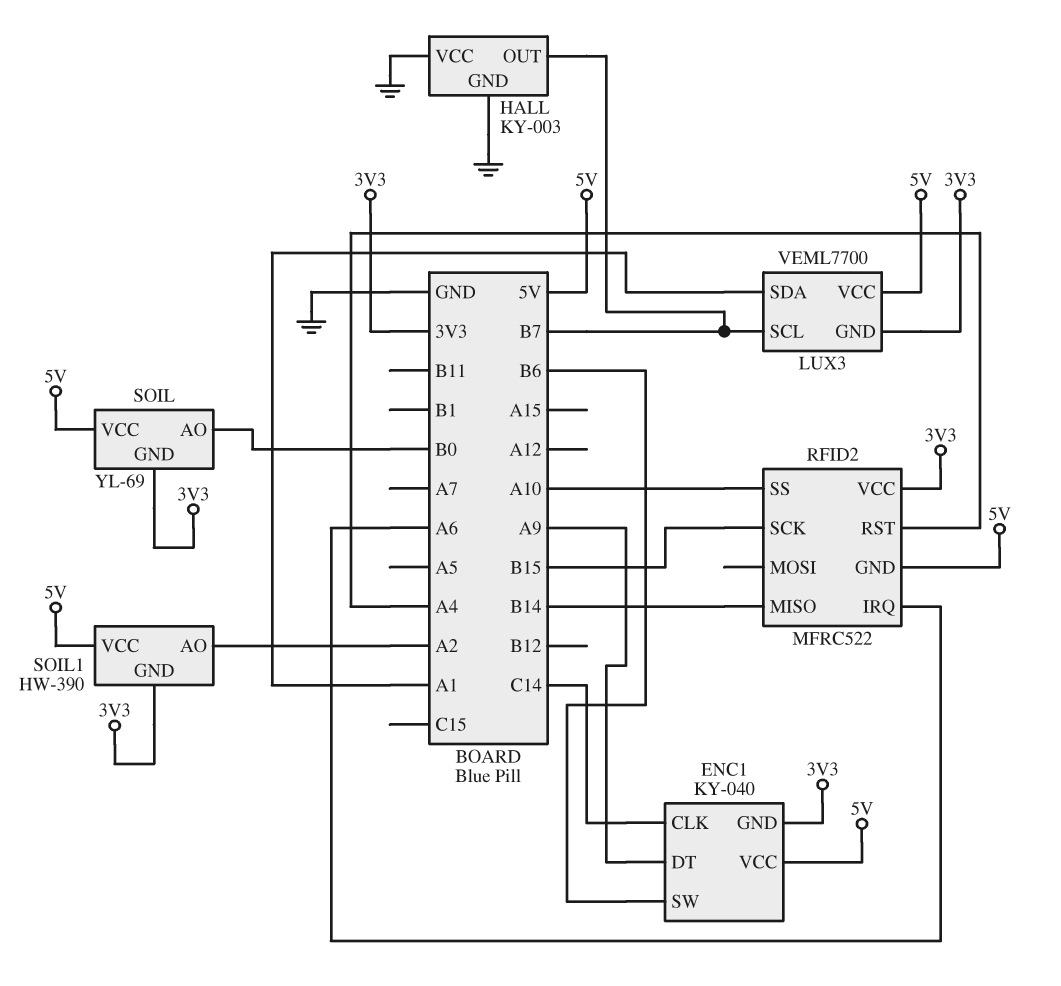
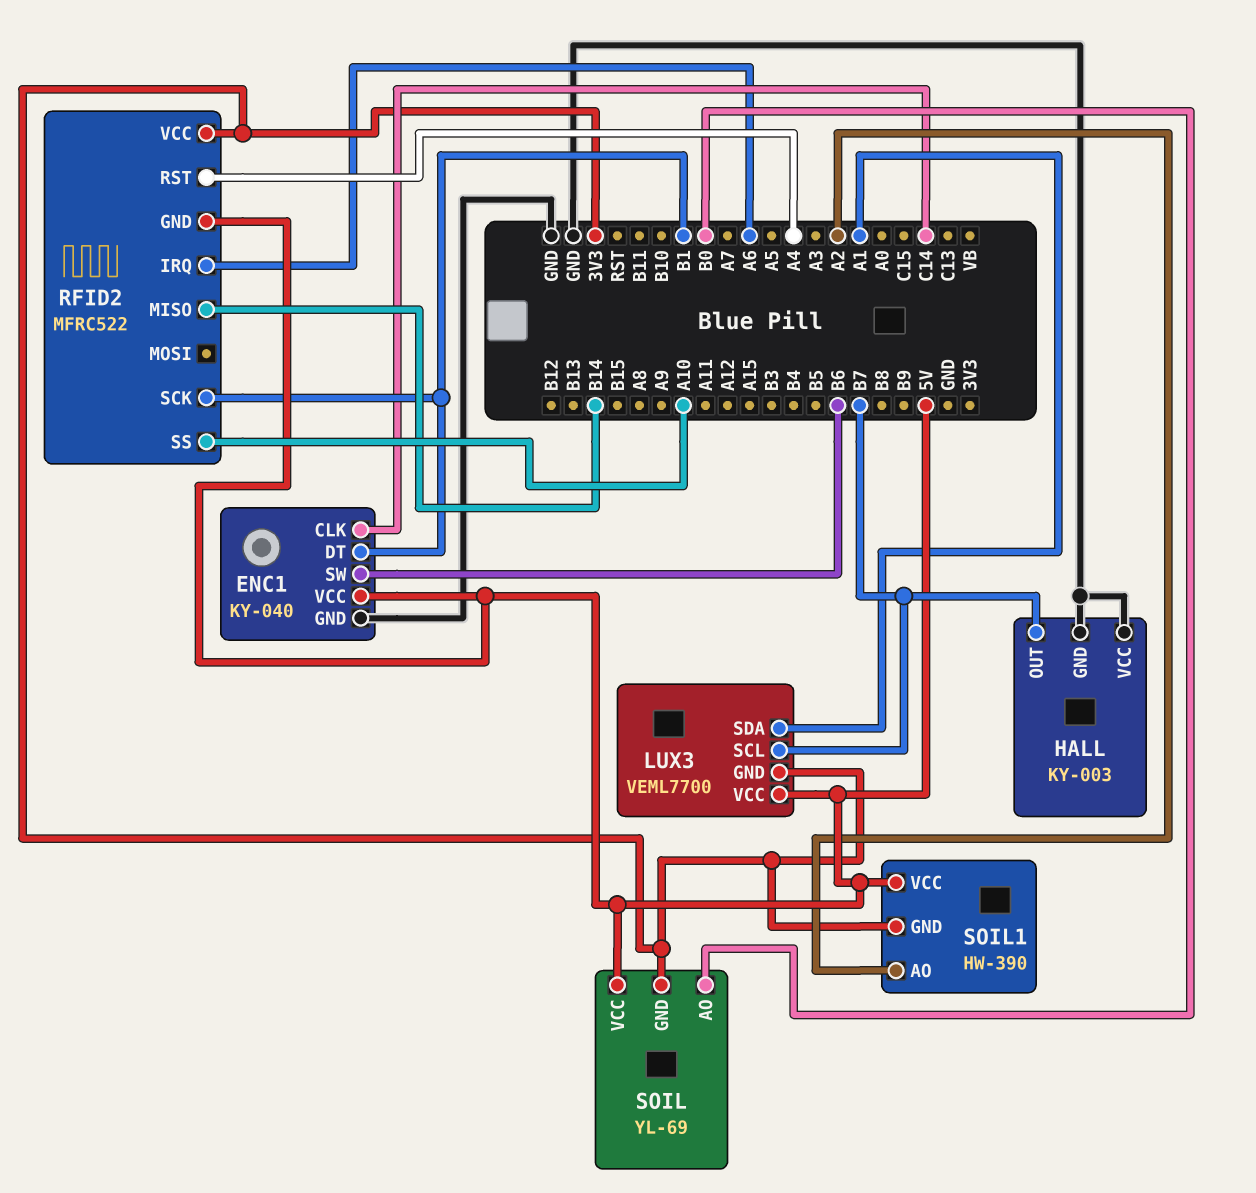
ENC1 pin DT: A9 -> B1
ENC1 pin GND: 3V3 -> GND
RFID2 pin SCK: B15 -> B1

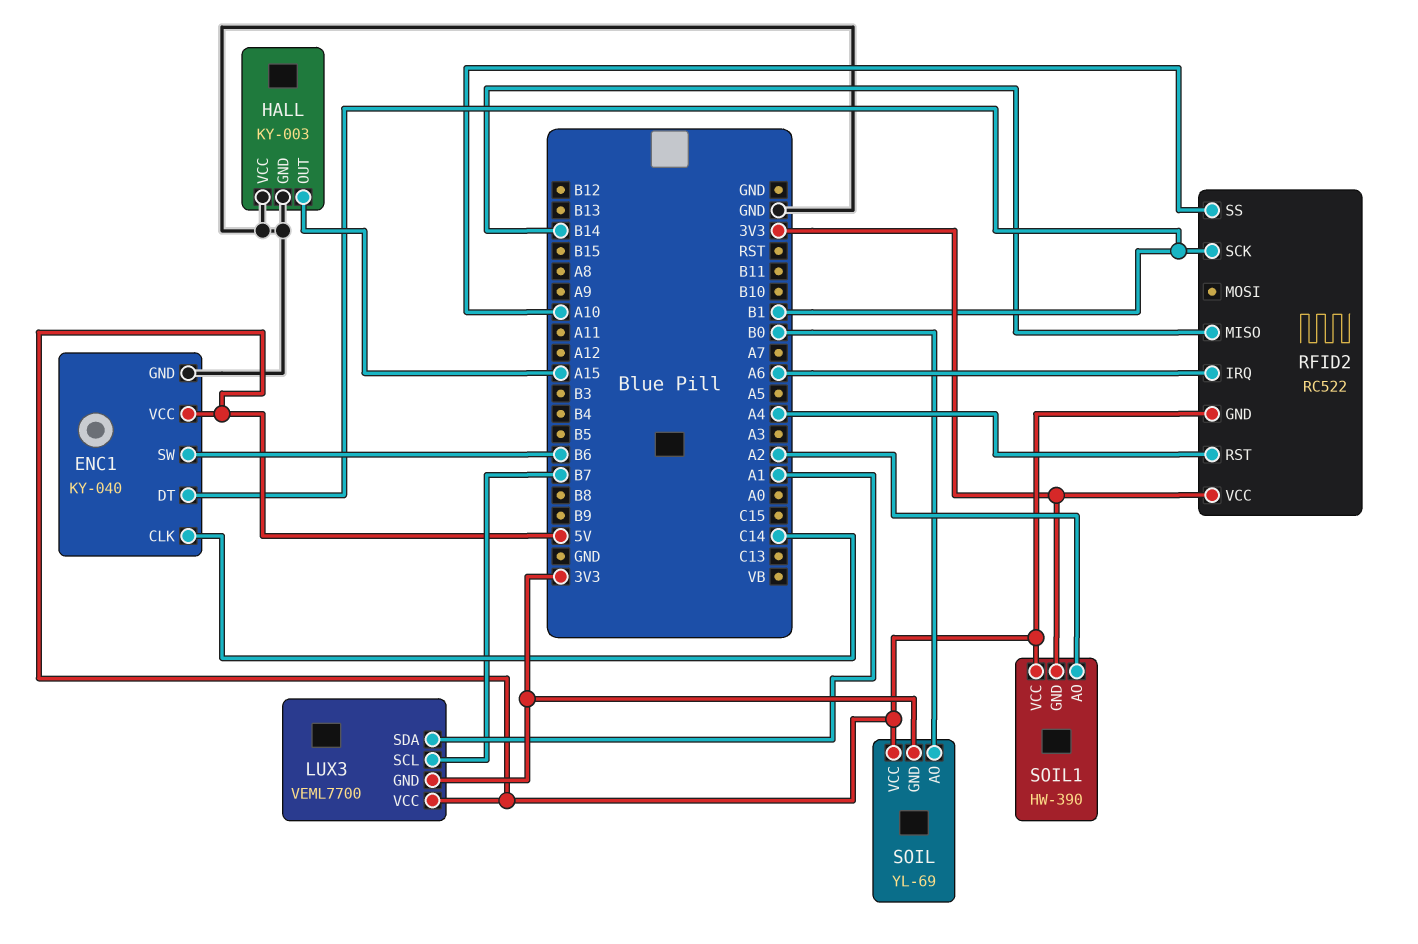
HALL pin OUT: B7 -> A15
RFID2: MFRC522 -> RC522

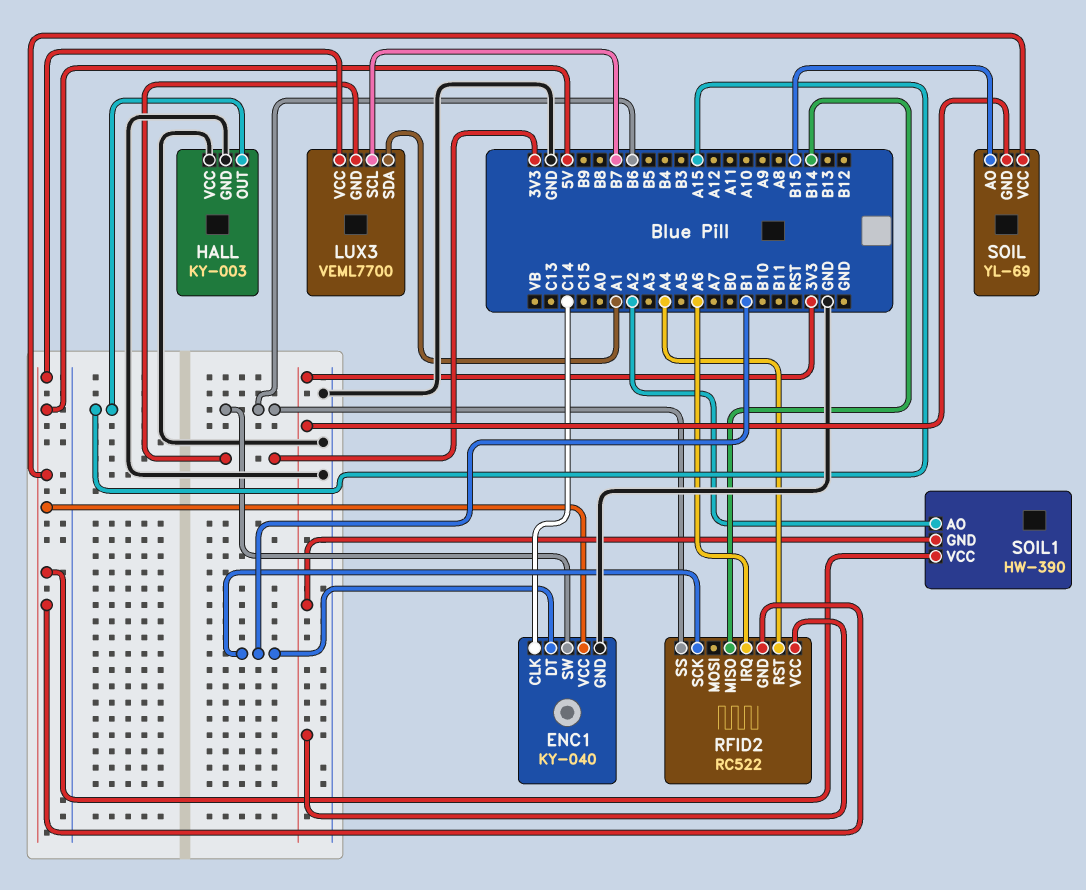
RFID2 pin SS: A10 -> B6
SOIL pin AO: B0 -> B15

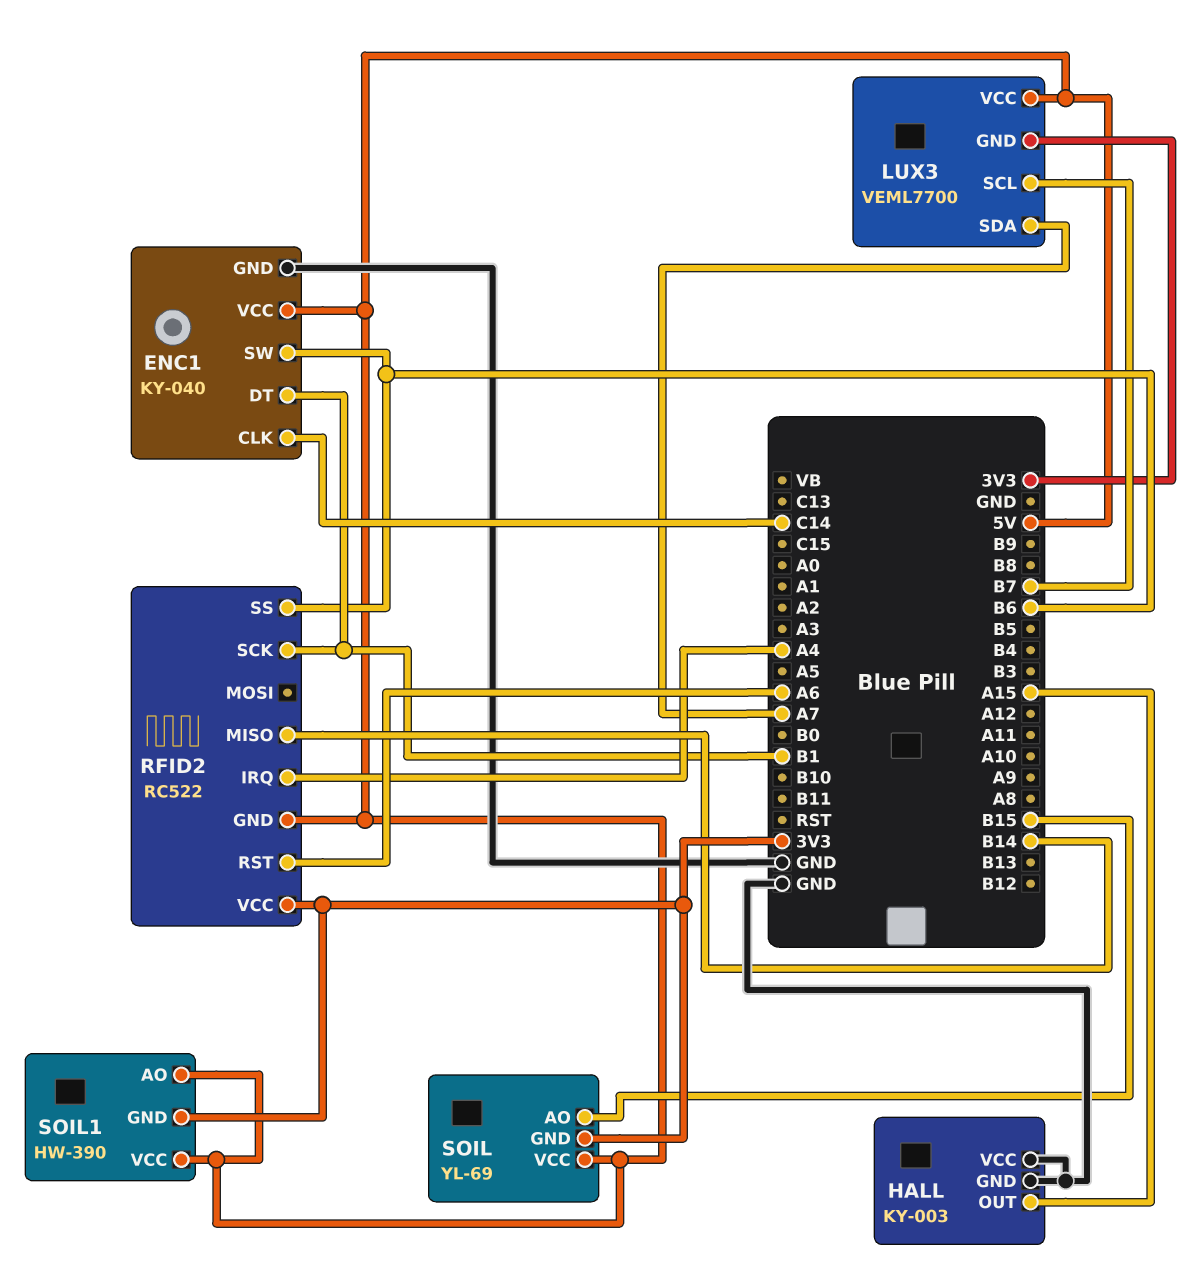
LUX3 pin SDA: A1 -> A7
RFID2 pin IRQ: A6 -> A4
RFID2 pin RST: A4 -> A6
SOIL1 pin AO: A2 -> 5V

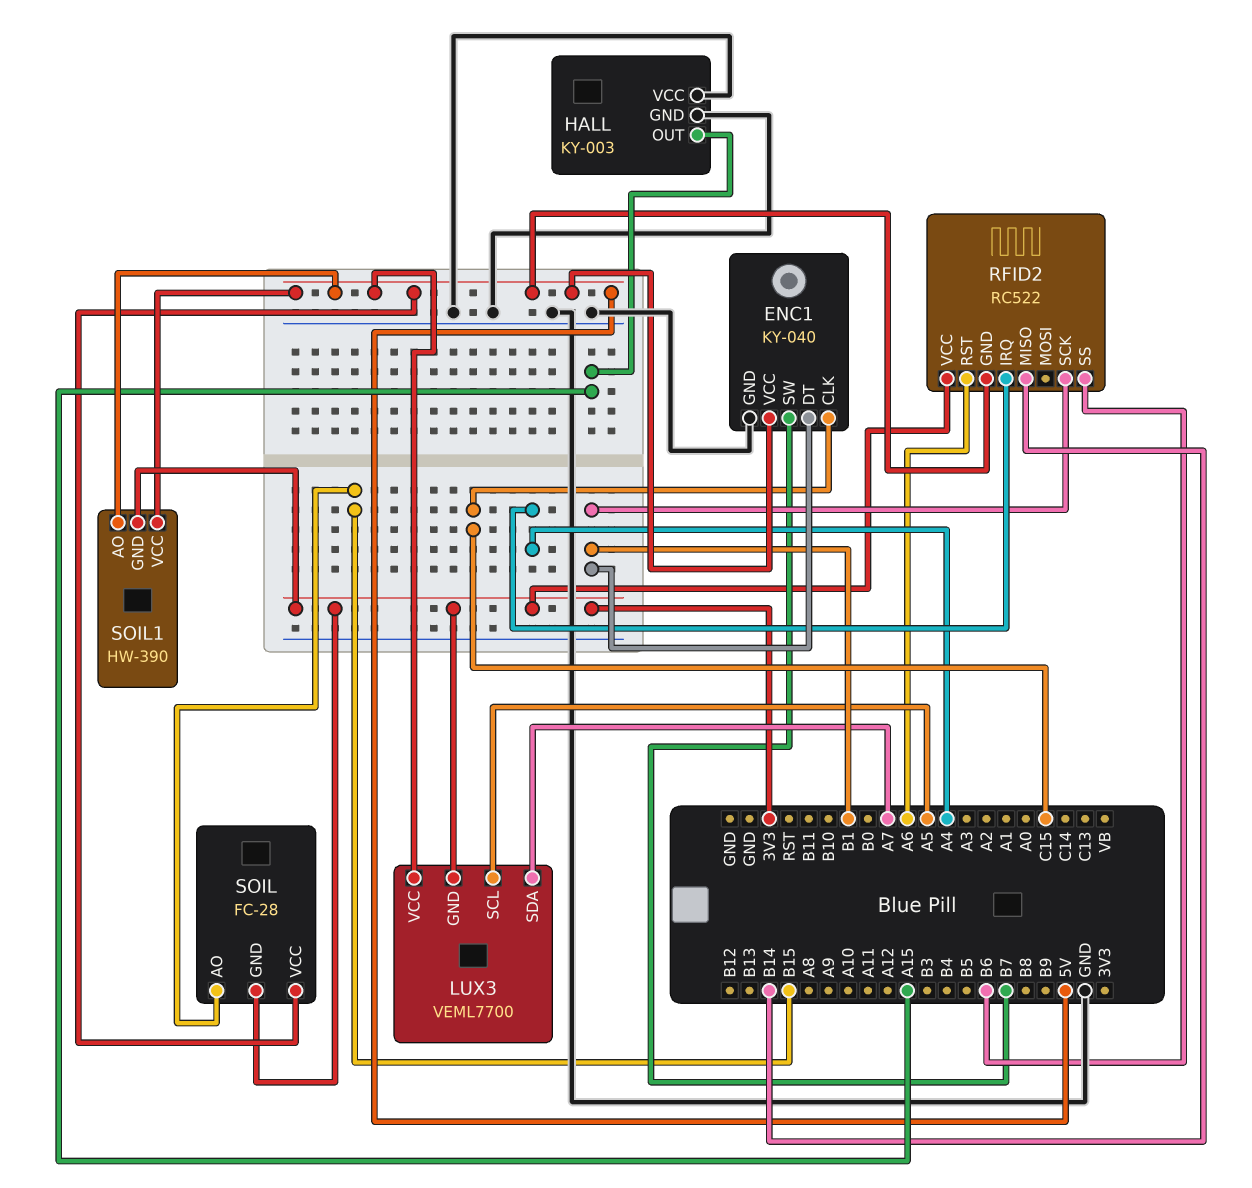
ENC1 pin CLK: C14 -> C15
ENC1 pin SW: B6 -> B7
LUX3 pin SCL: B7 -> A5
SOIL: YL-69 -> FC-28

